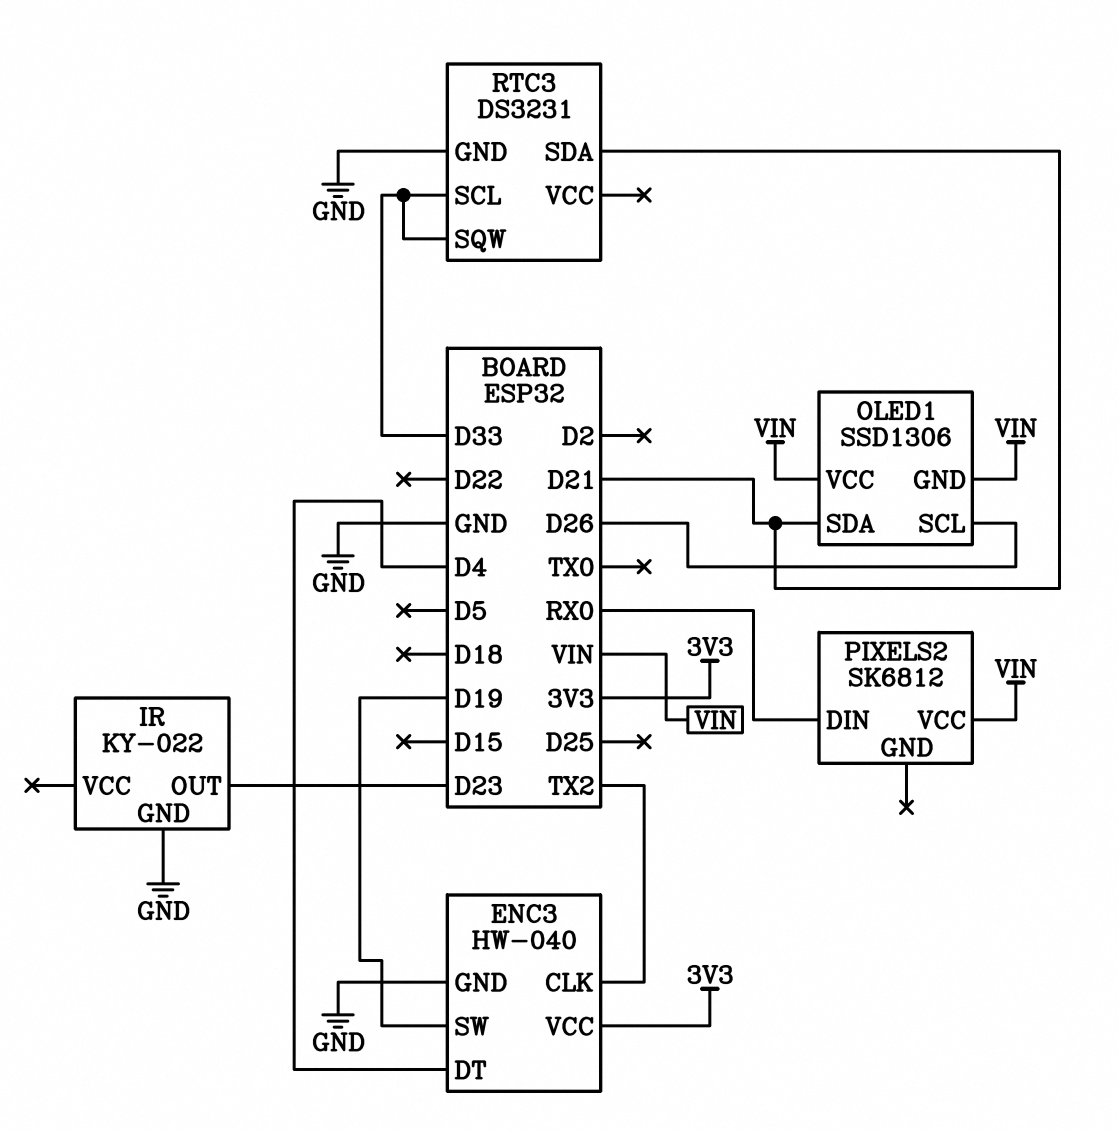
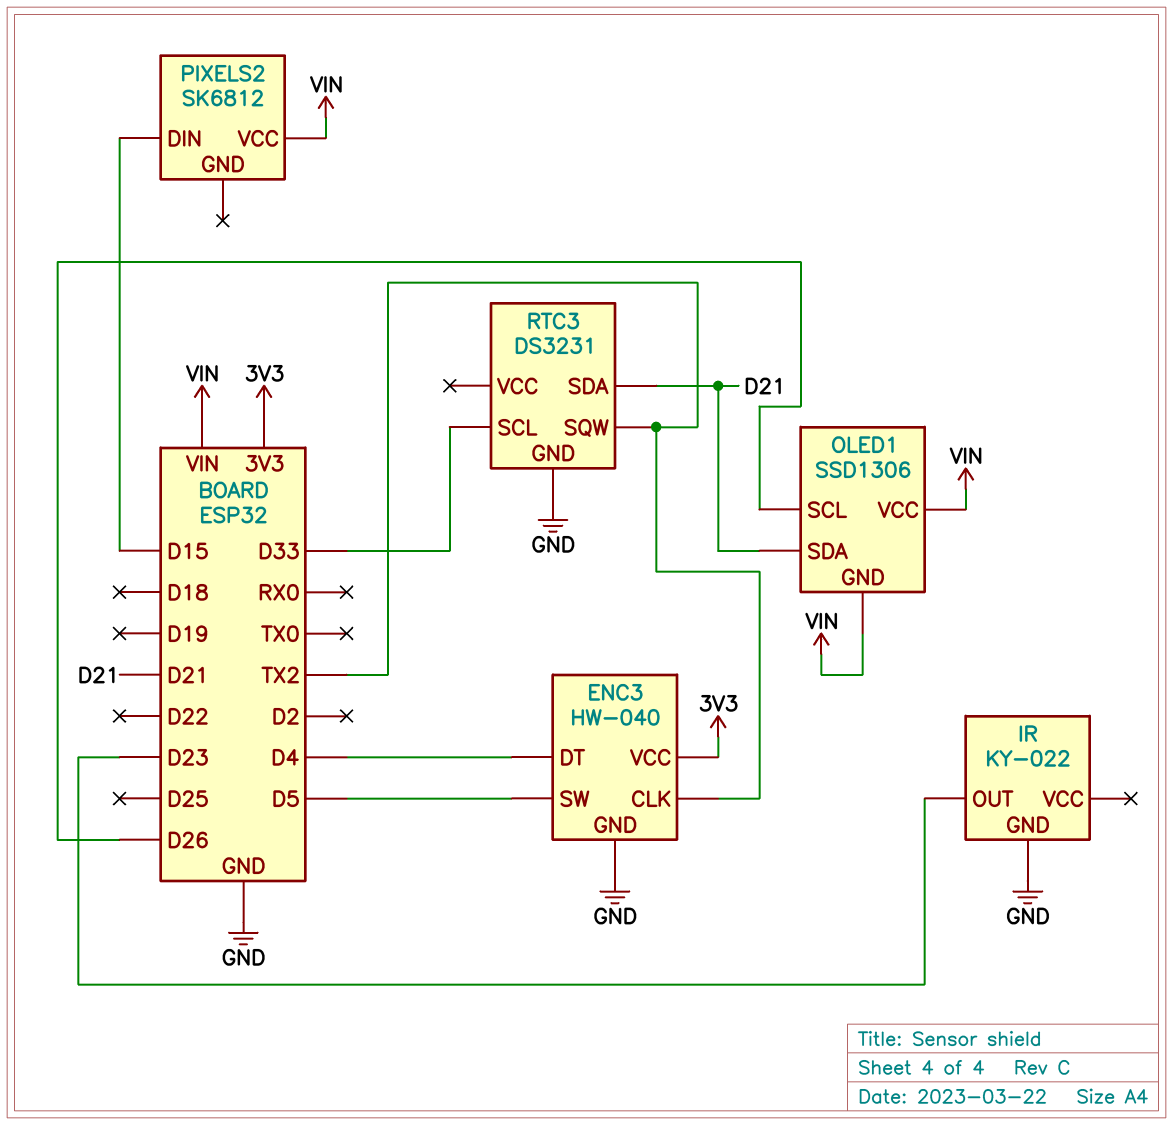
ENC3 pin SW: D19 -> D5
PIXELS2 pin DIN: RX0 -> D15
RTC3 pin SQW: D33 -> TX2

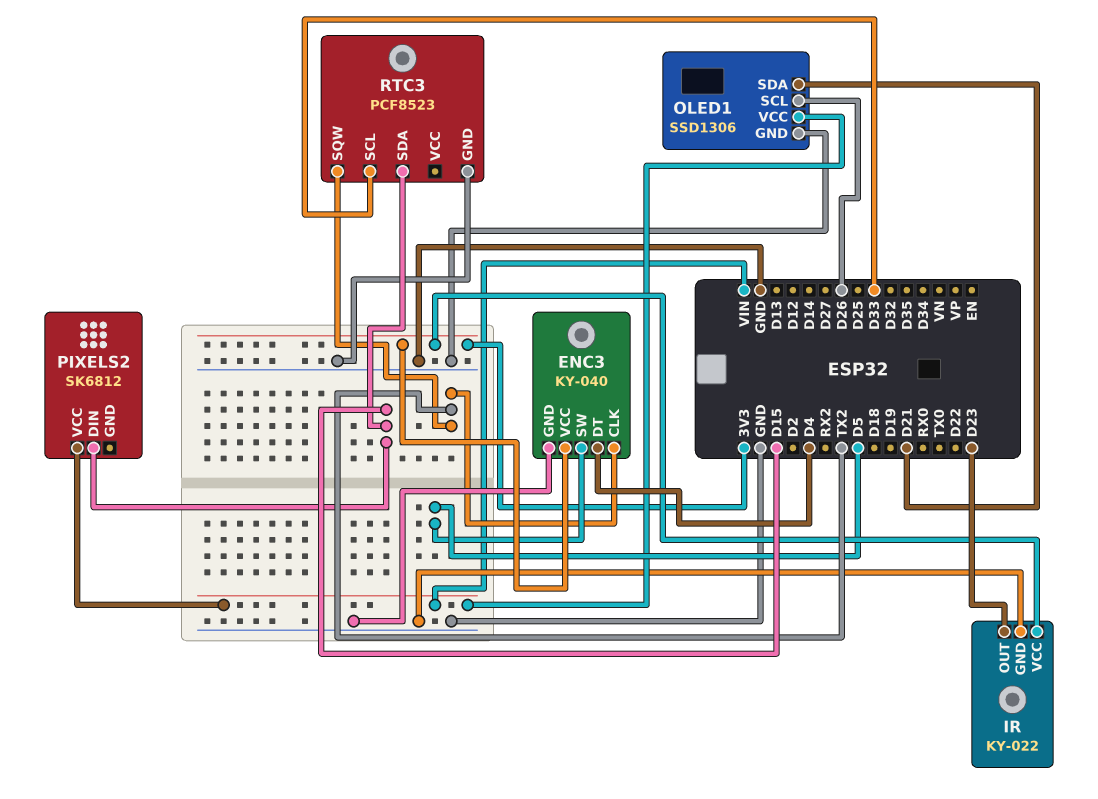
ENC3: HW-040 -> KY-040
IR pin VCC: none -> 3V3
OLED1 pin GND: VIN -> GND
RTC3: DS3231 -> PCF8523
RTC3 pin SDA: D21 -> D15

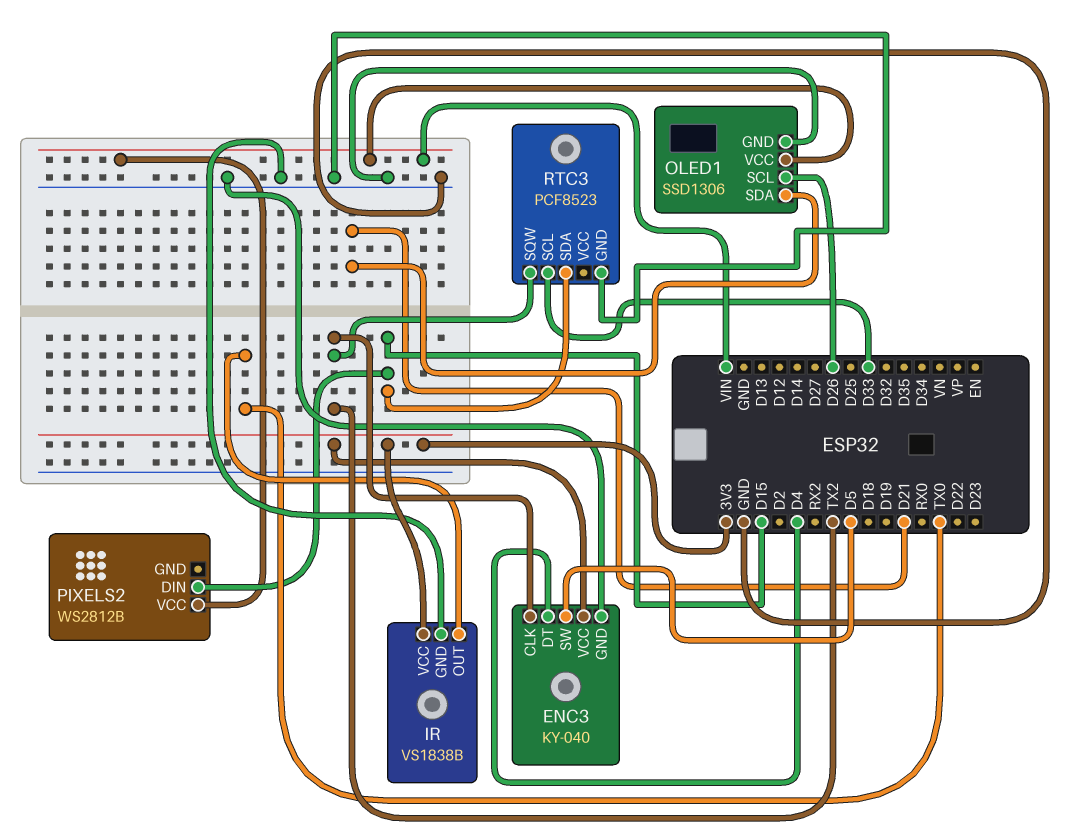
IR: KY-022 -> VS1838B
IR pin OUT: D23 -> TX0
PIXELS2: SK6812 -> WS2812B

